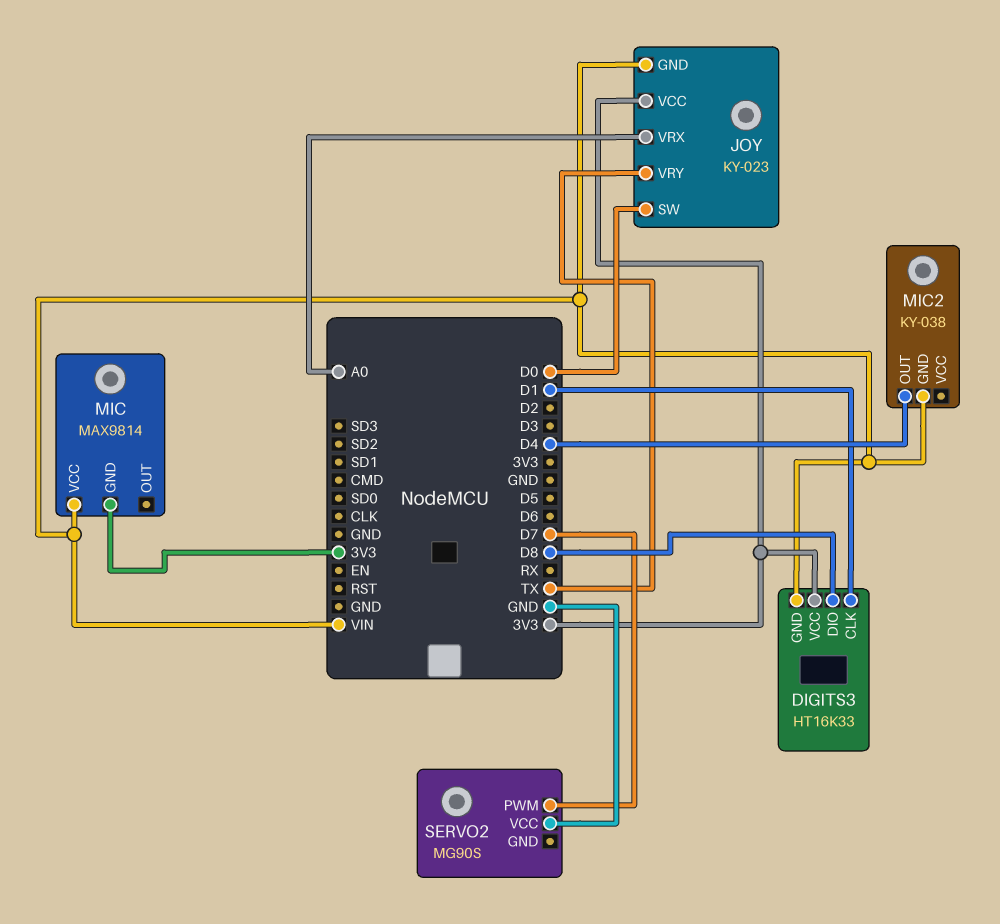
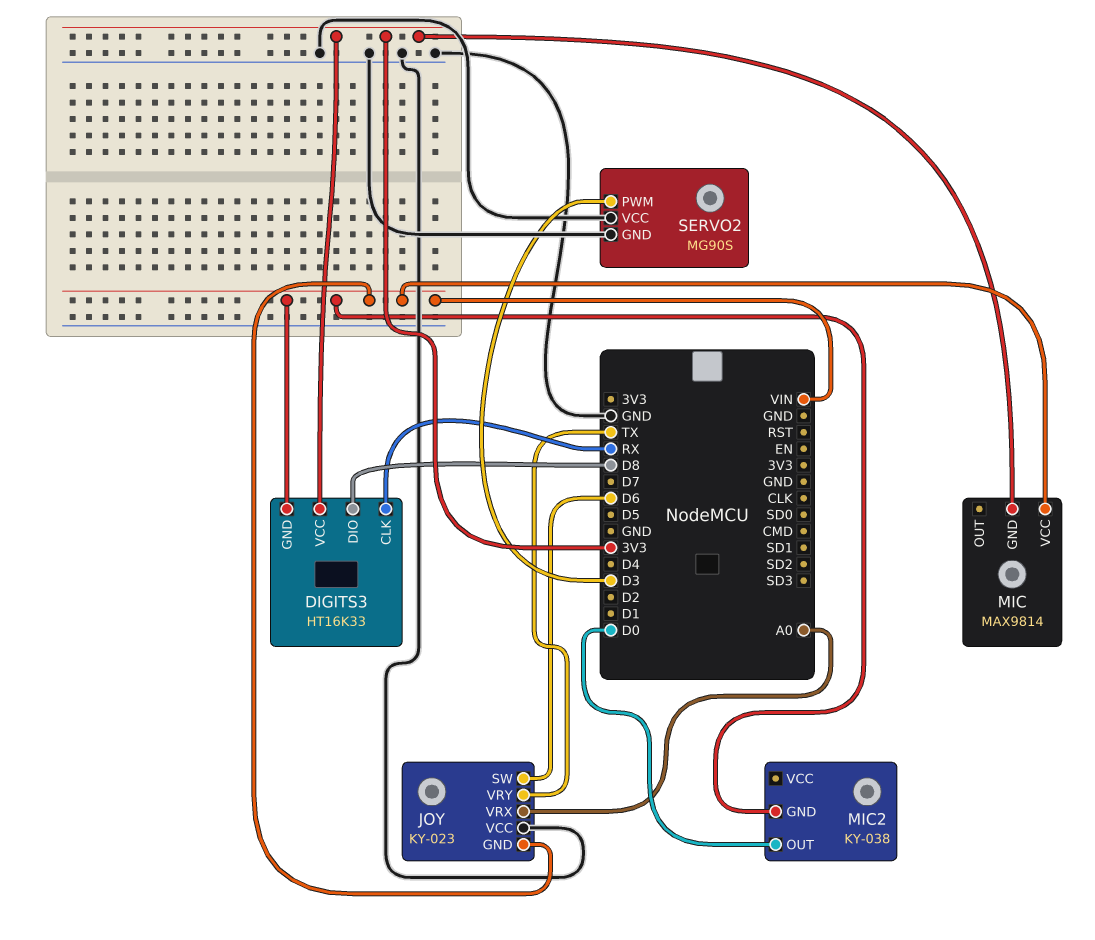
DIGITS3 pin CLK: D1 -> RX
JOY pin SW: D0 -> D6
JOY pin VCC: 3V3 -> GND
MIC2 pin OUT: D4 -> D0
SERVO2 pin GND: none -> GND
SERVO2 pin PWM: D7 -> D3

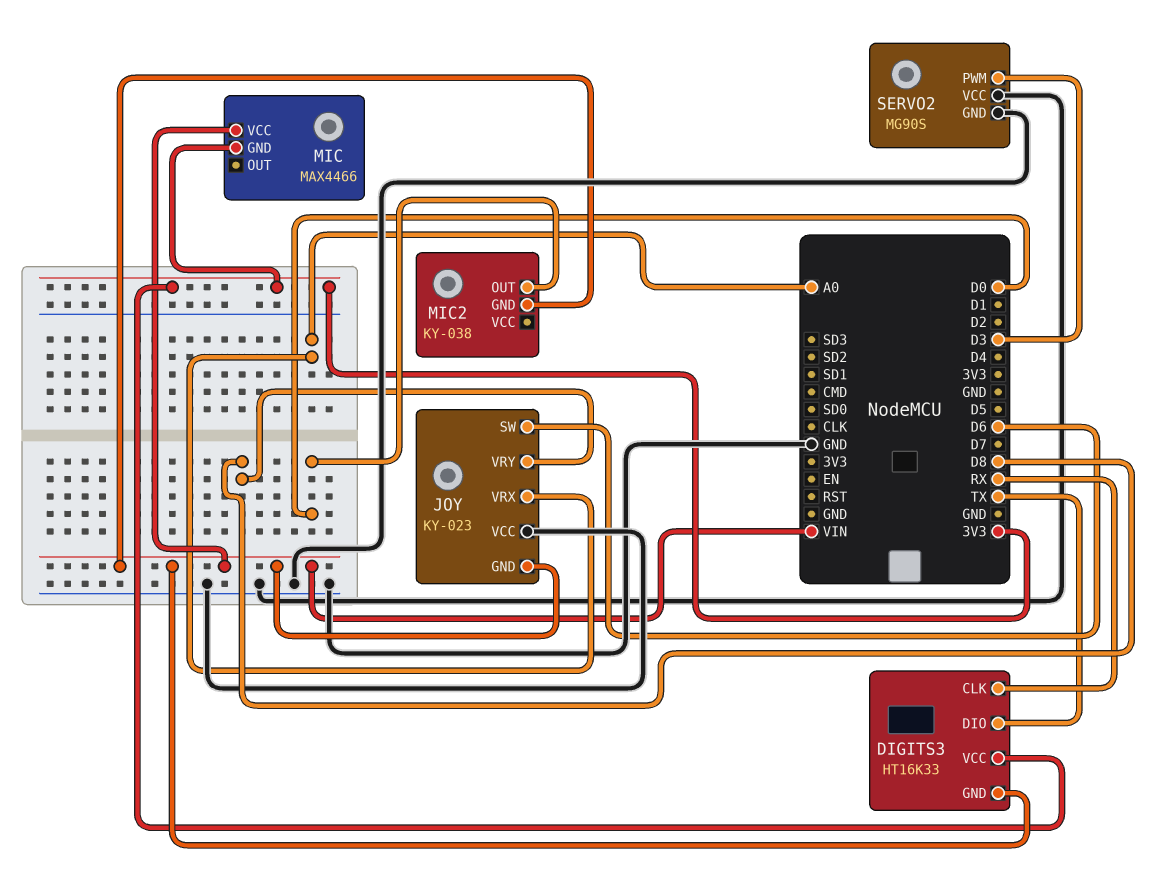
DIGITS3 pin DIO: D8 -> TX
JOY pin VRY: TX -> D8
MIC: MAX9814 -> MAX4466

